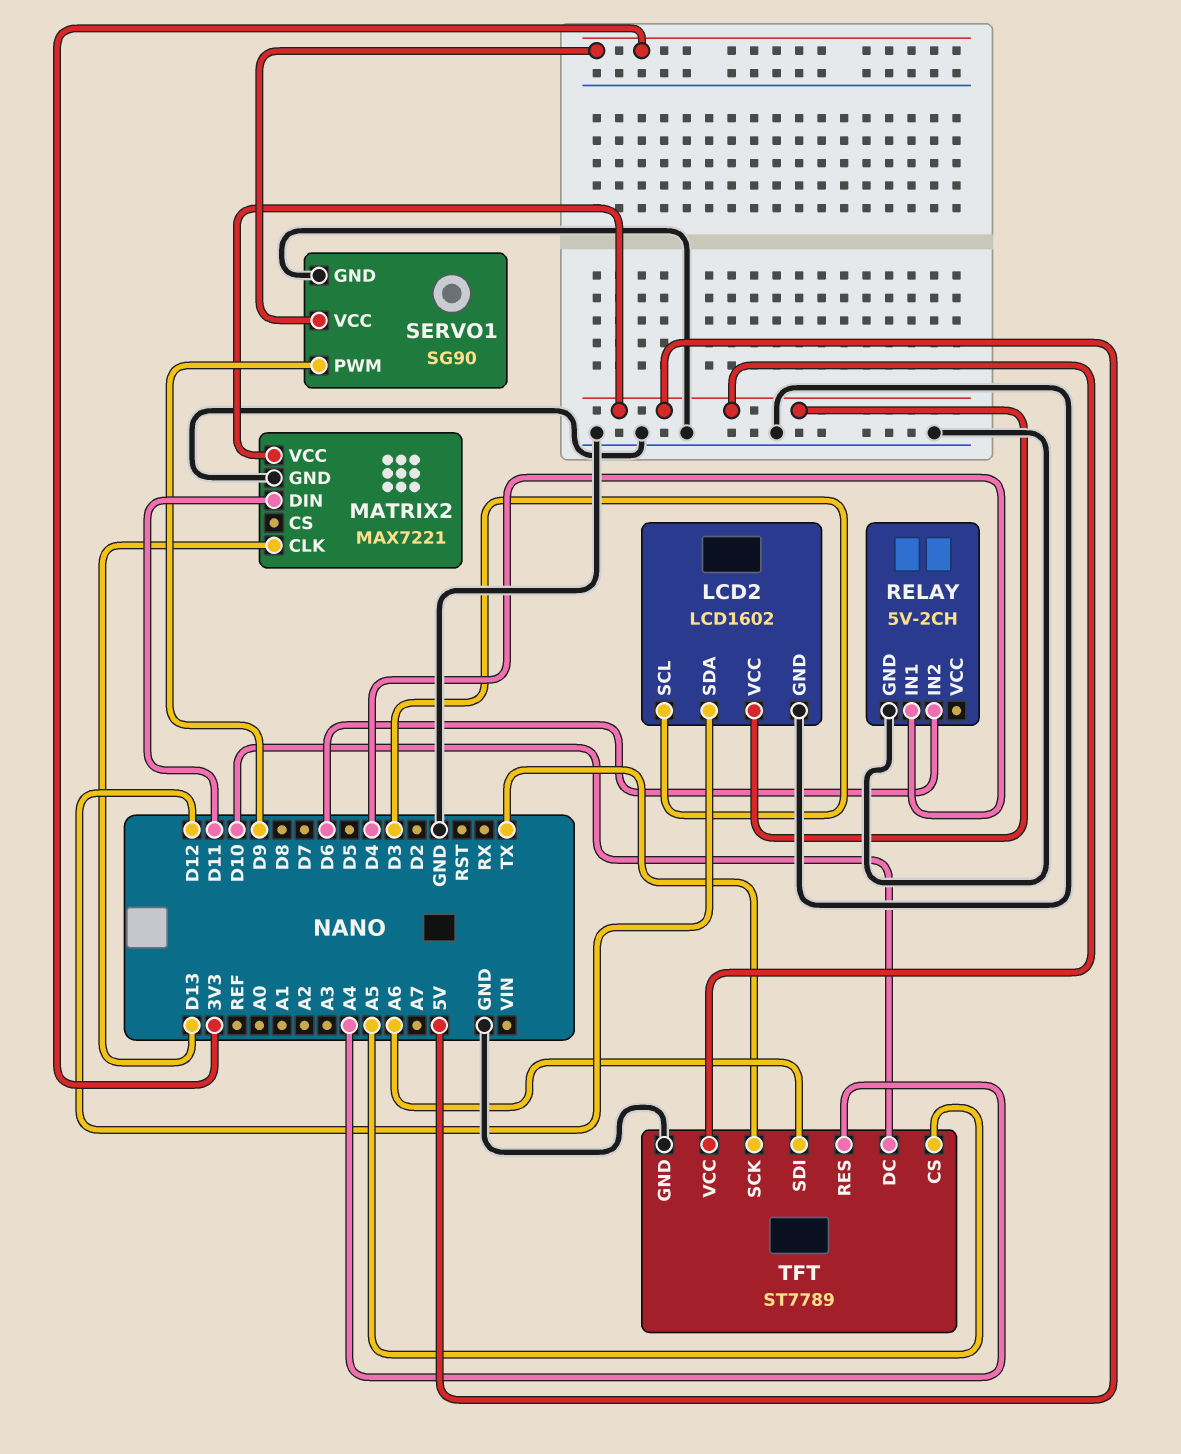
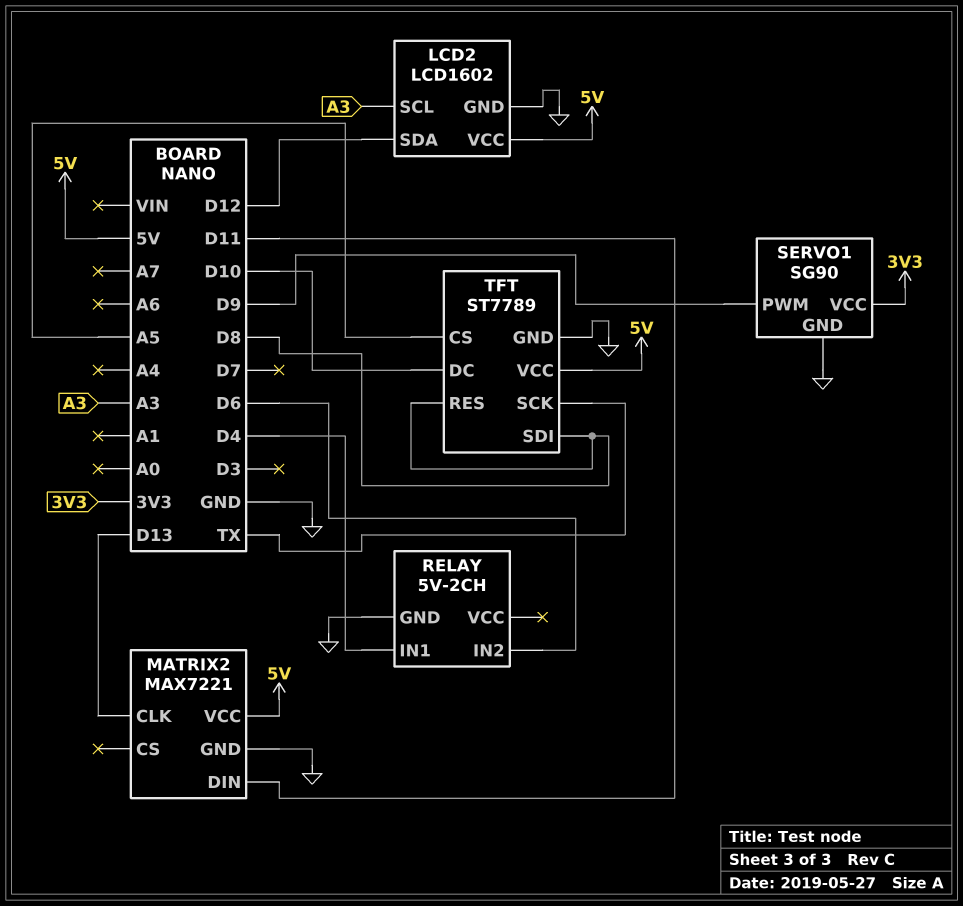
LCD2 pin SCL: D3 -> A3
TFT pin RES: A4 -> D8
TFT pin SDI: A6 -> D8

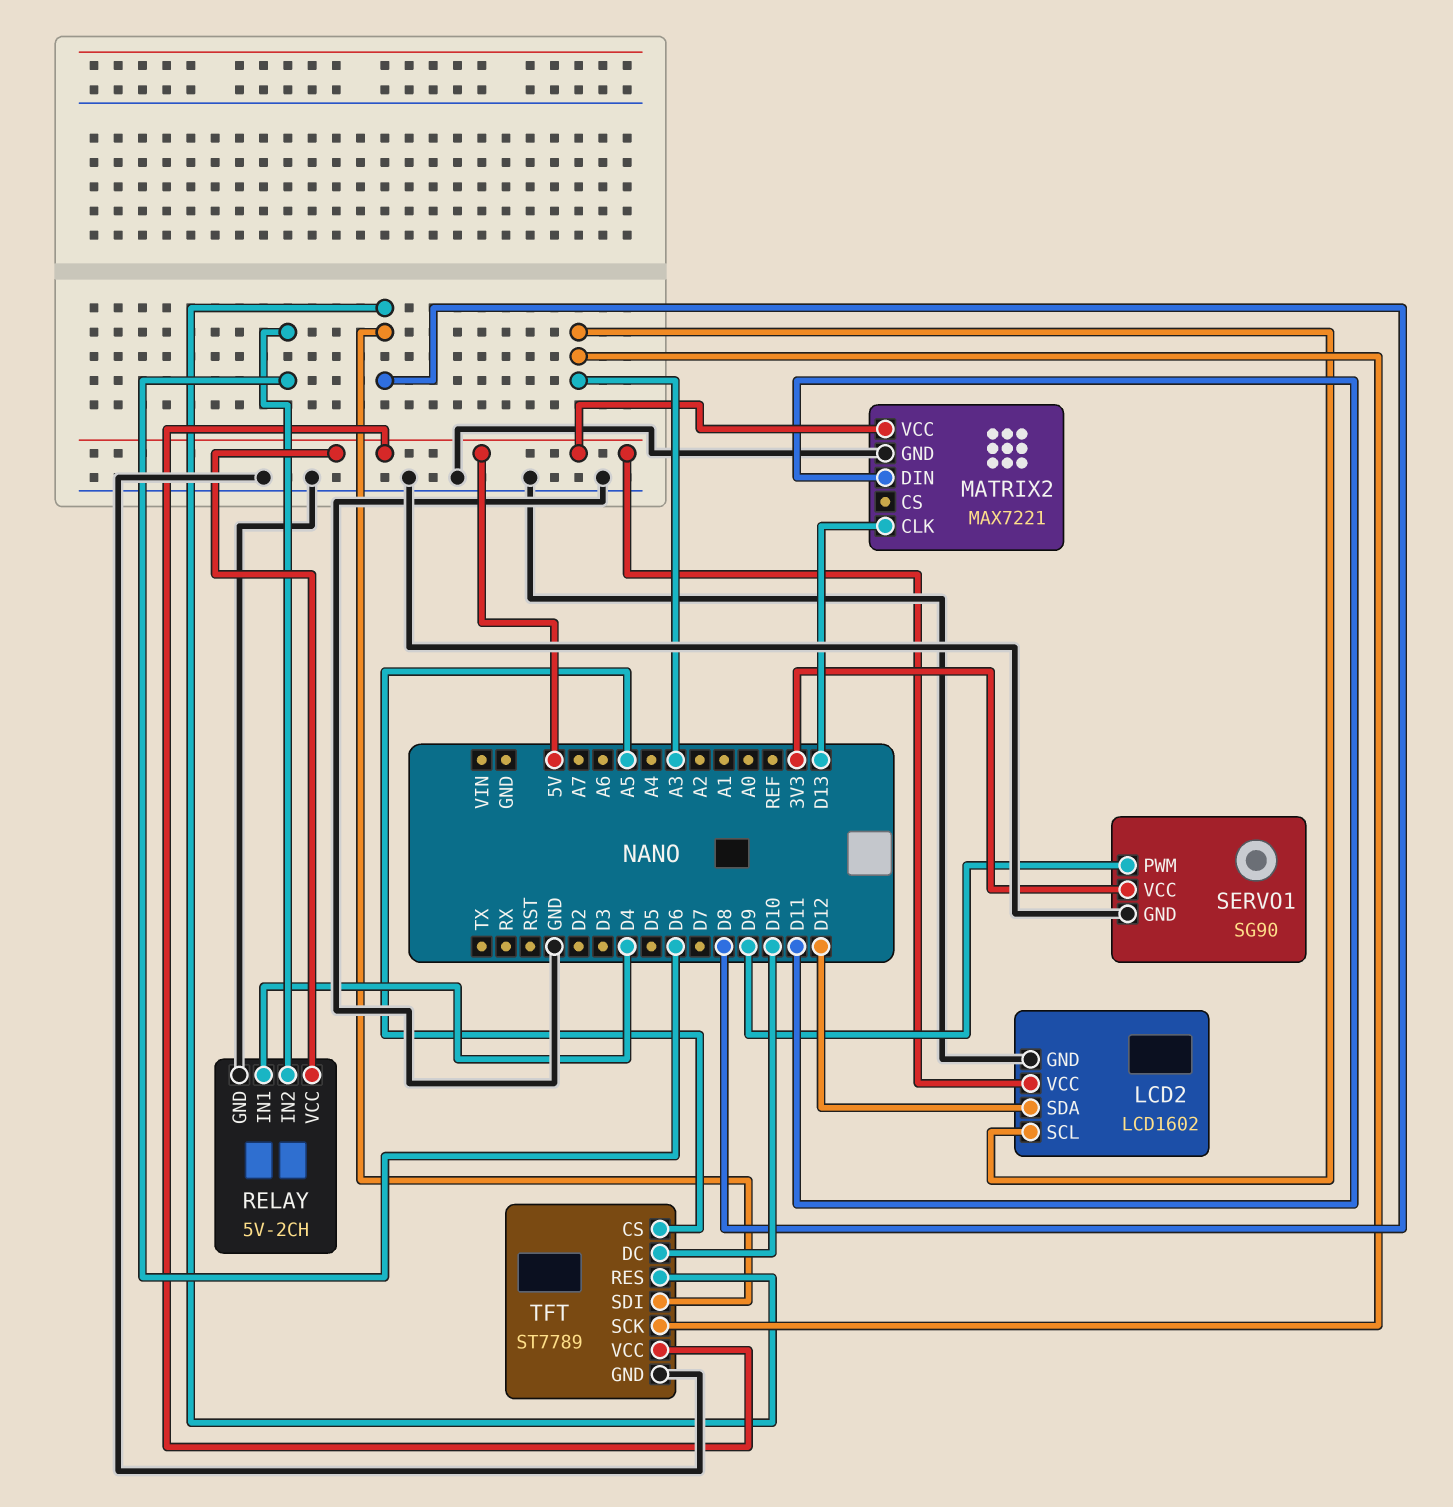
RELAY pin VCC: none -> 5V
TFT pin SCK: TX -> A3

